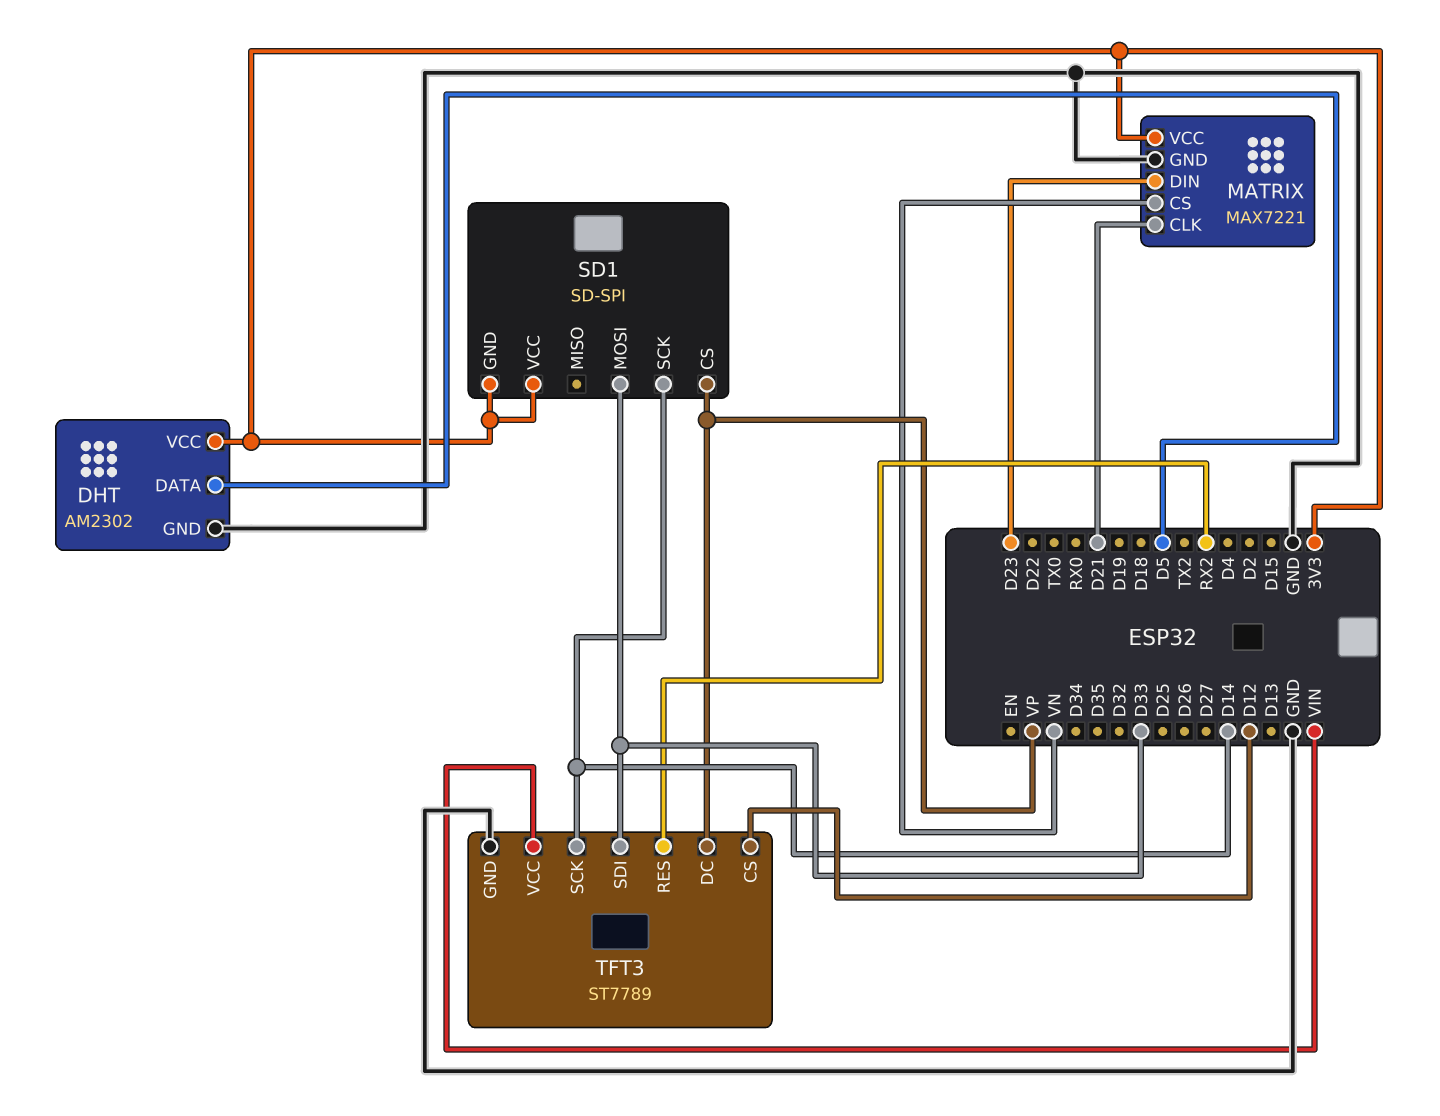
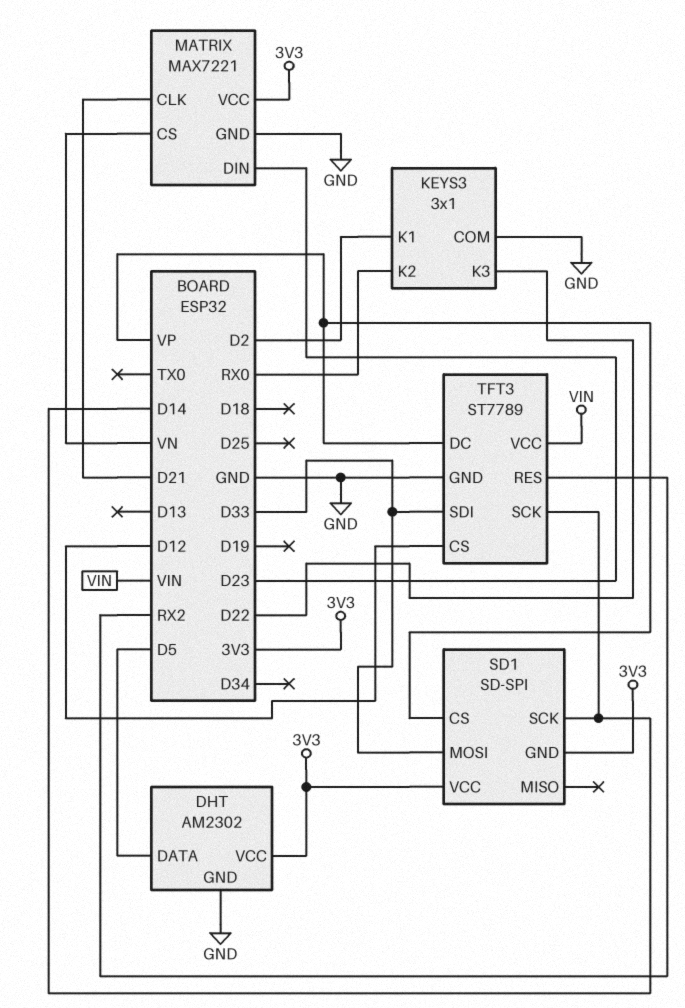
KEYS3: none -> 3x1
KEYS3 pin COM: none -> GND
KEYS3 pin K1: none -> D2
KEYS3 pin K2: none -> RX0
KEYS3 pin K3: none -> D22

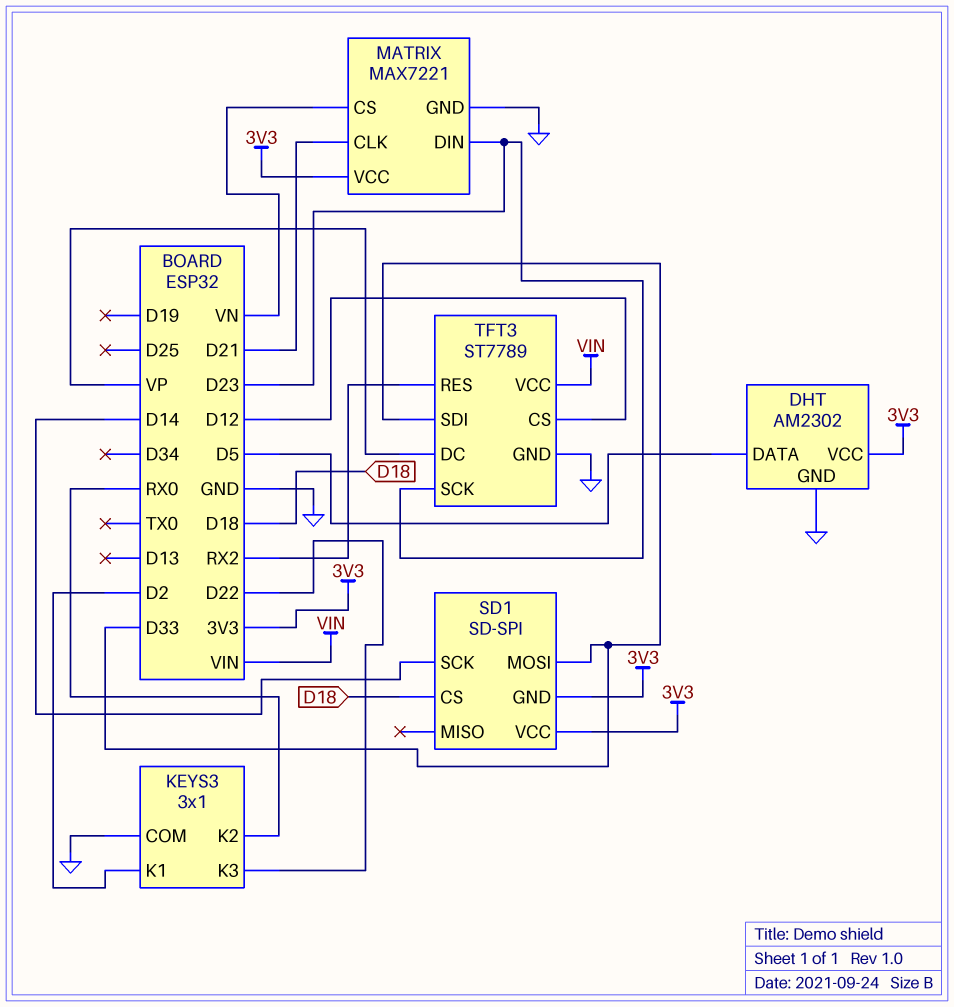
SD1 pin CS: VP -> D18
TFT3 pin SCK: D14 -> D23

